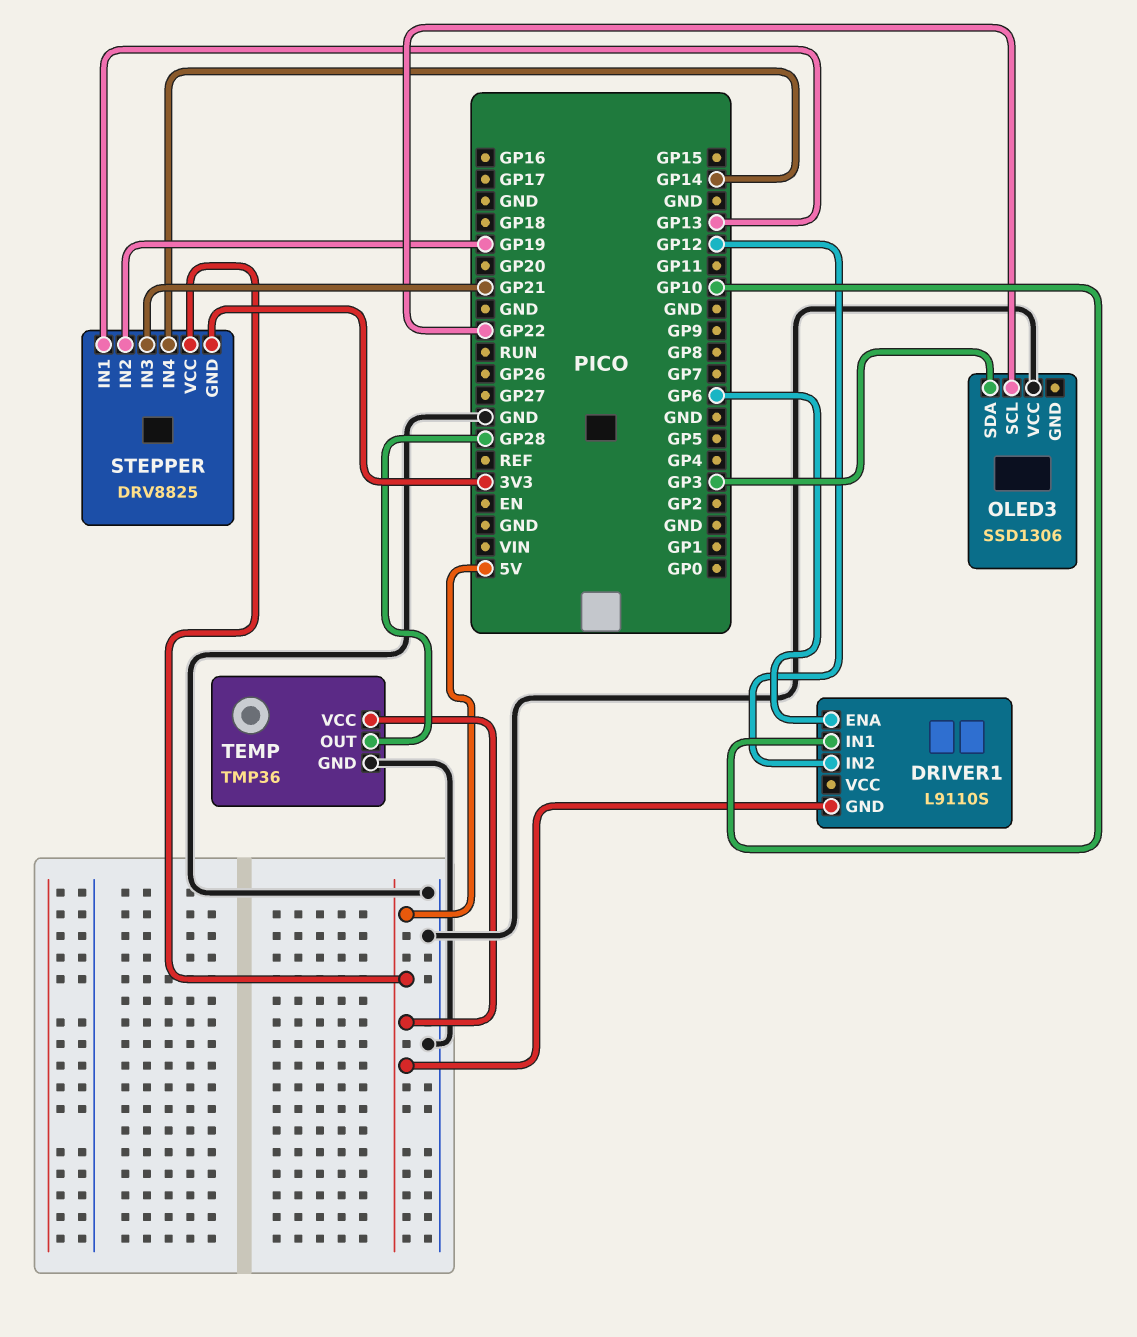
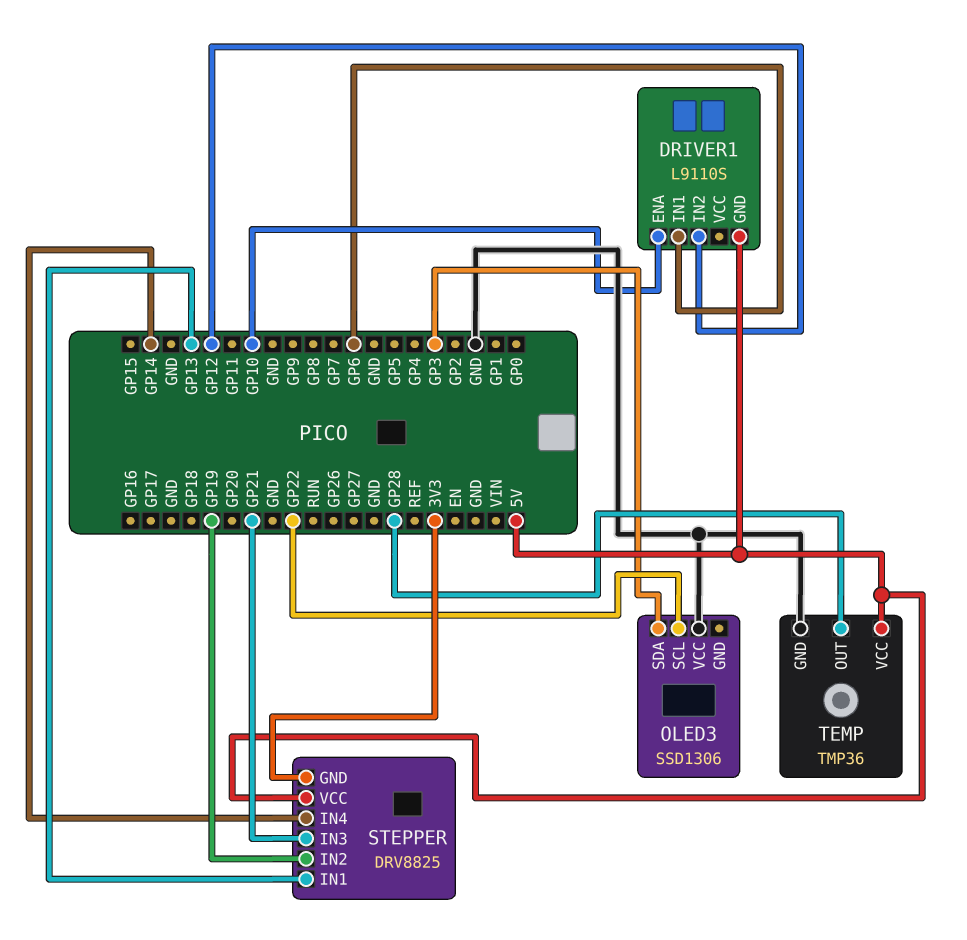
DRIVER1 pin ENA: GP6 -> GP10
DRIVER1 pin IN1: GP10 -> GP6

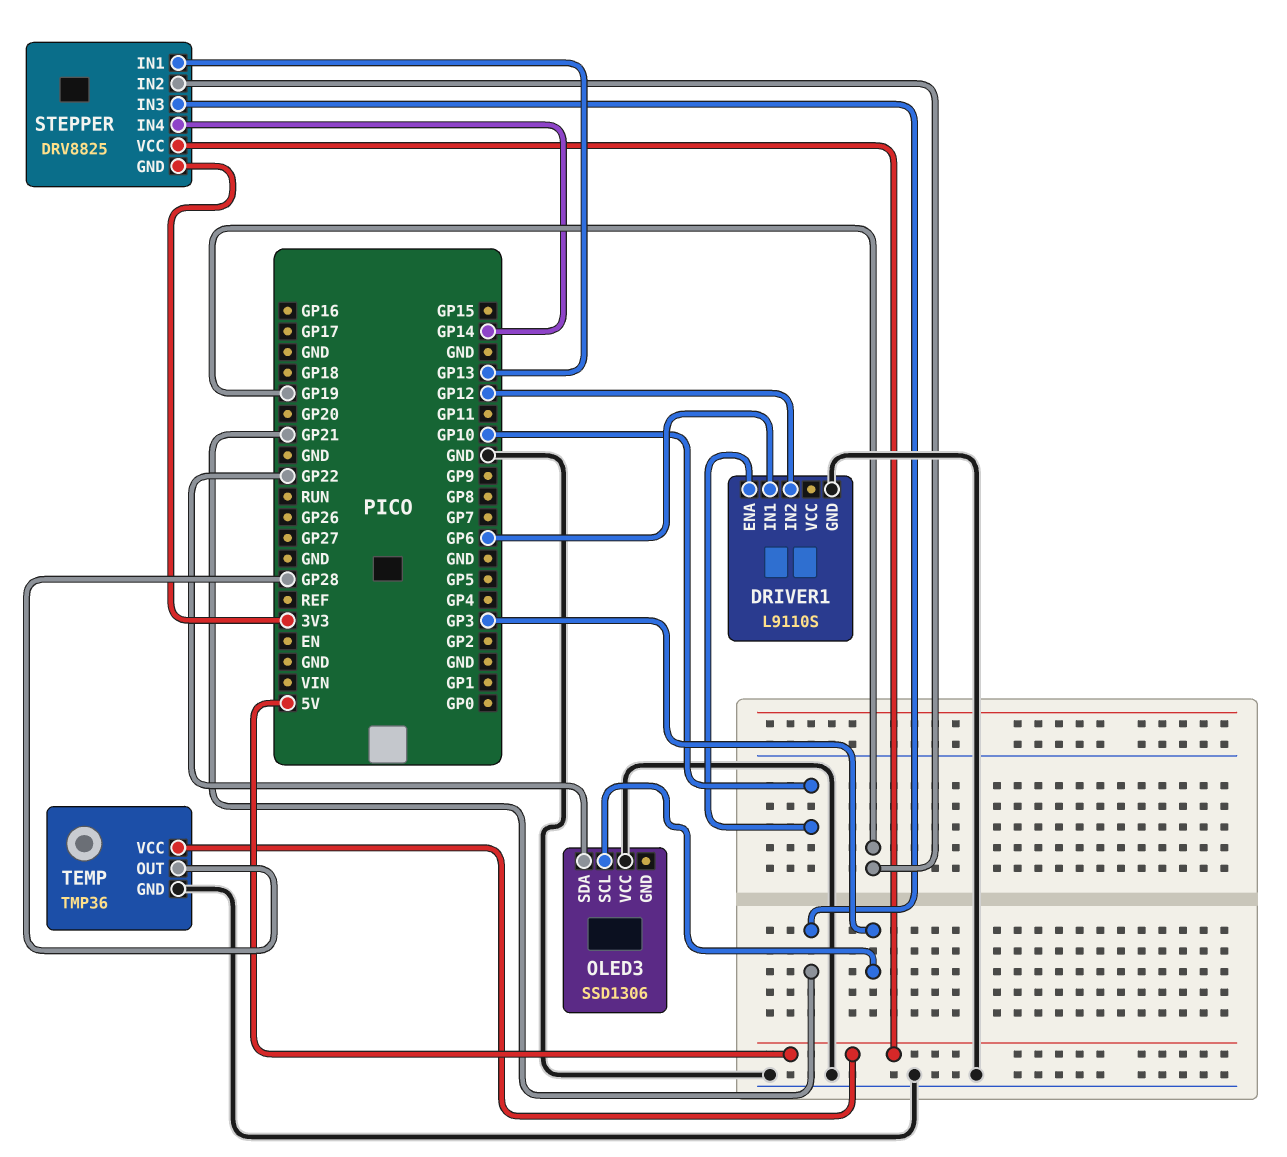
DRIVER1 pin GND: 5V -> GND
OLED3 pin SCL: GP22 -> GP3
OLED3 pin SDA: GP3 -> GP22

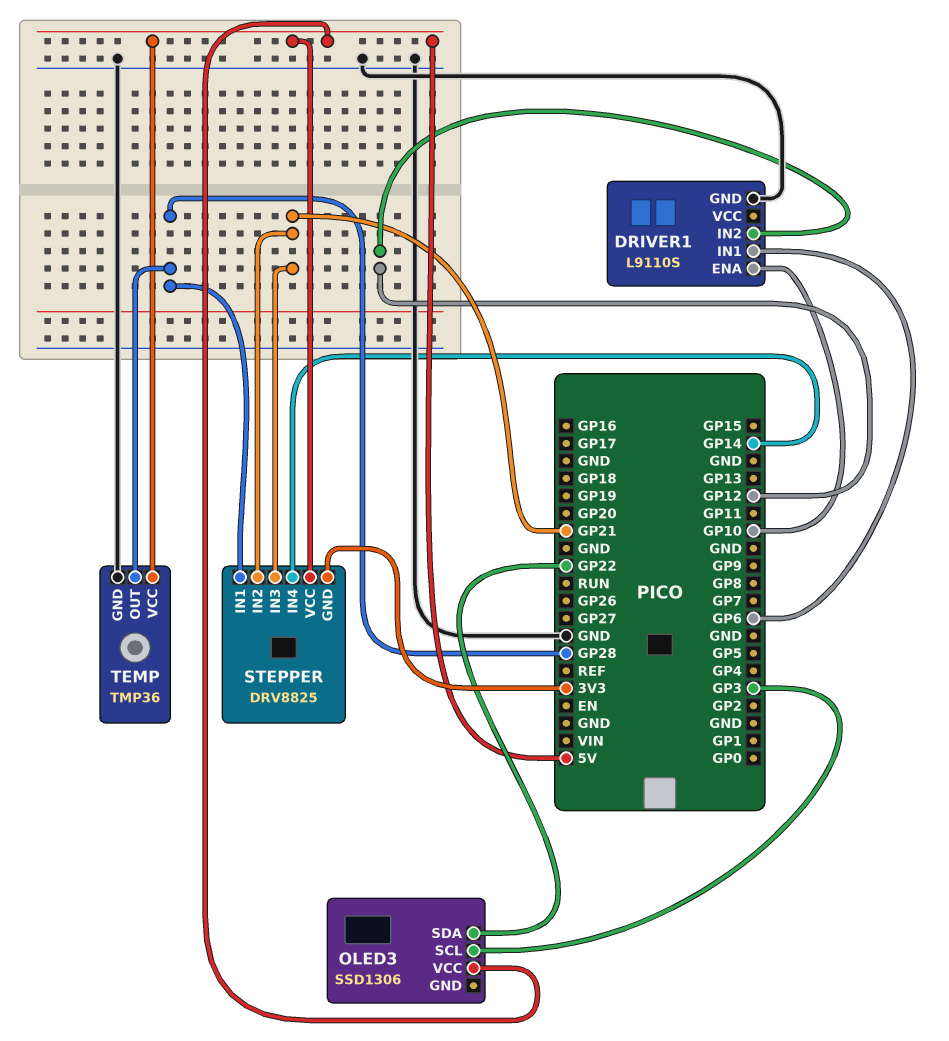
OLED3 pin VCC: GND -> 5V
STEPPER pin IN1: GP13 -> GP28
STEPPER pin IN2: GP19 -> GP21

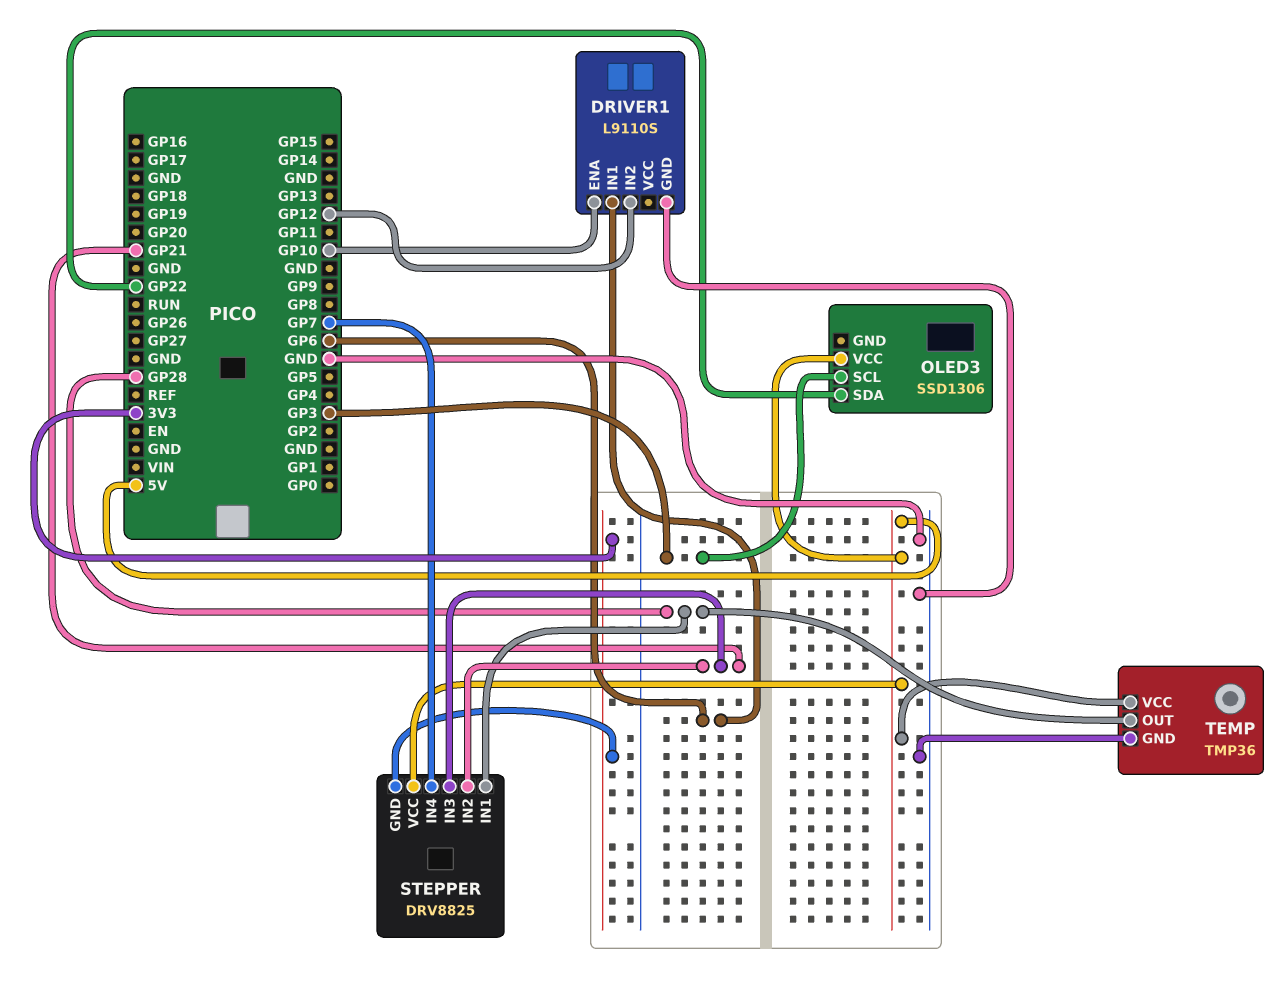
STEPPER pin IN4: GP14 -> GP7

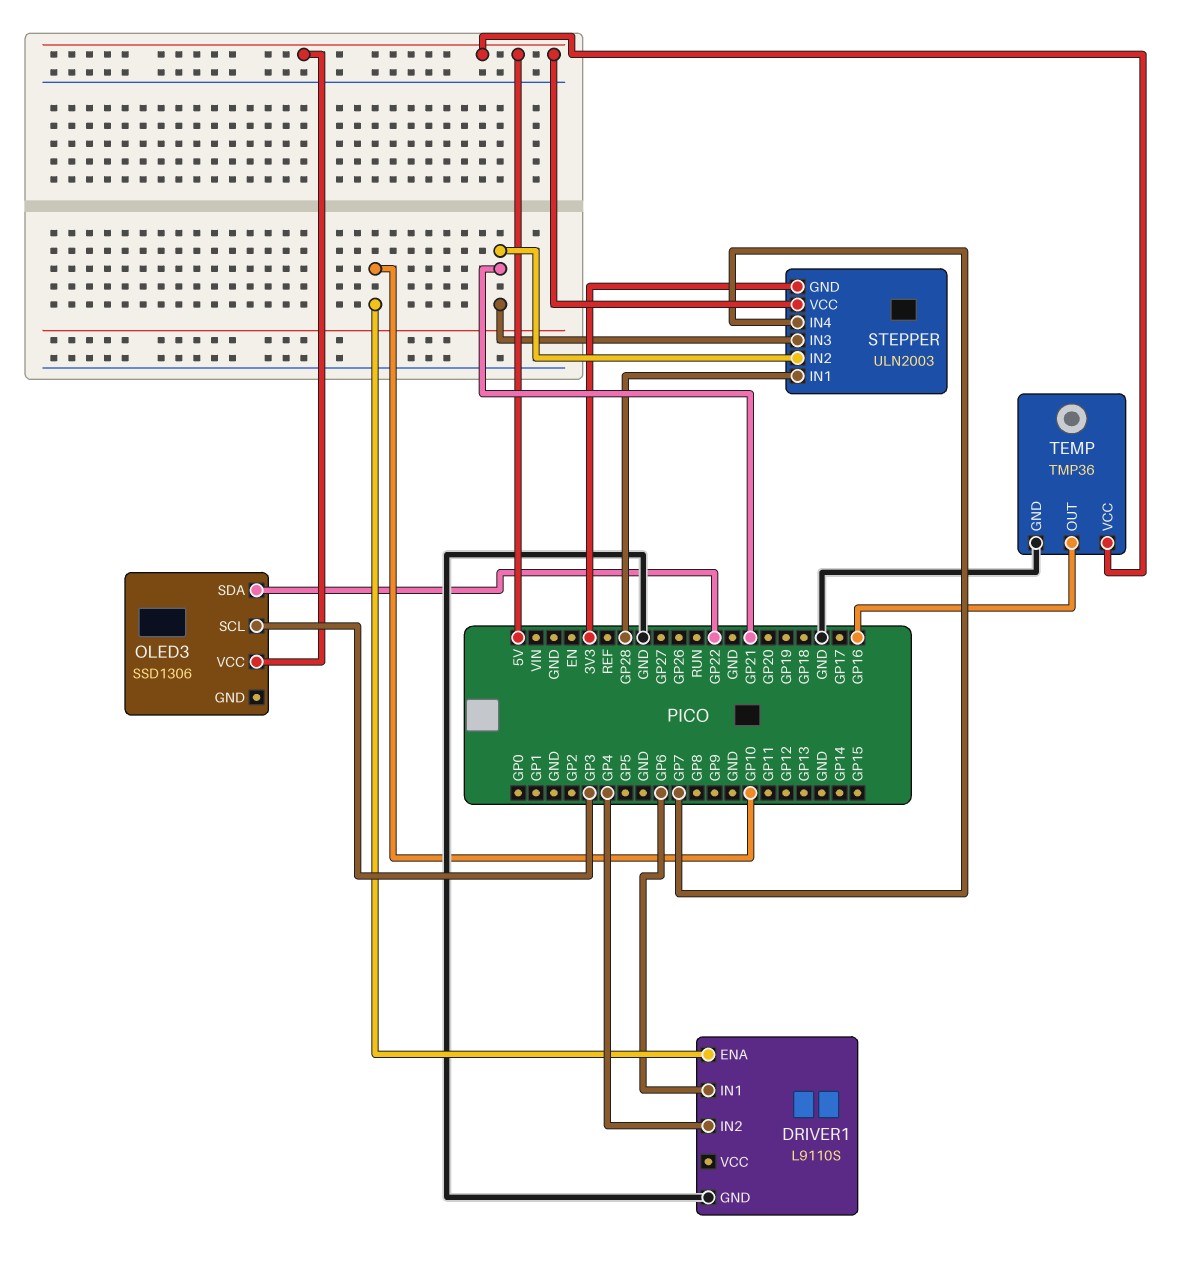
DRIVER1 pin IN2: GP12 -> GP4
STEPPER: DRV8825 -> ULN2003
TEMP pin OUT: GP28 -> GP16

